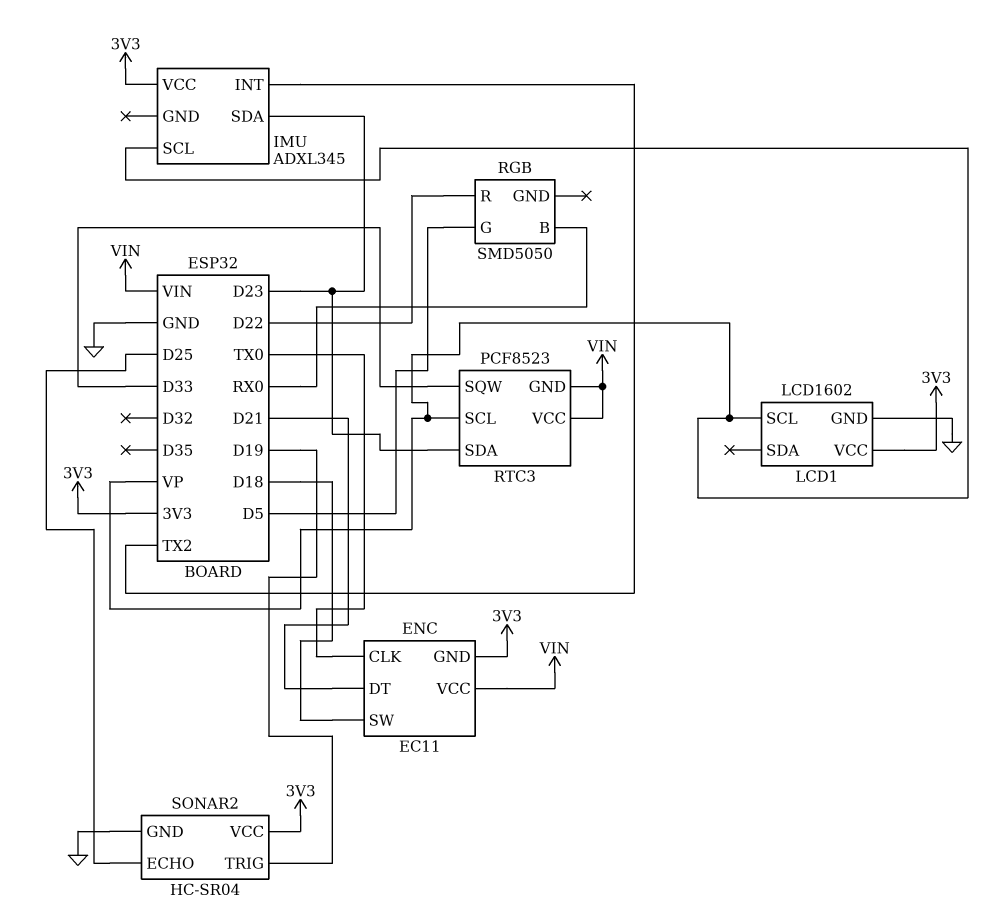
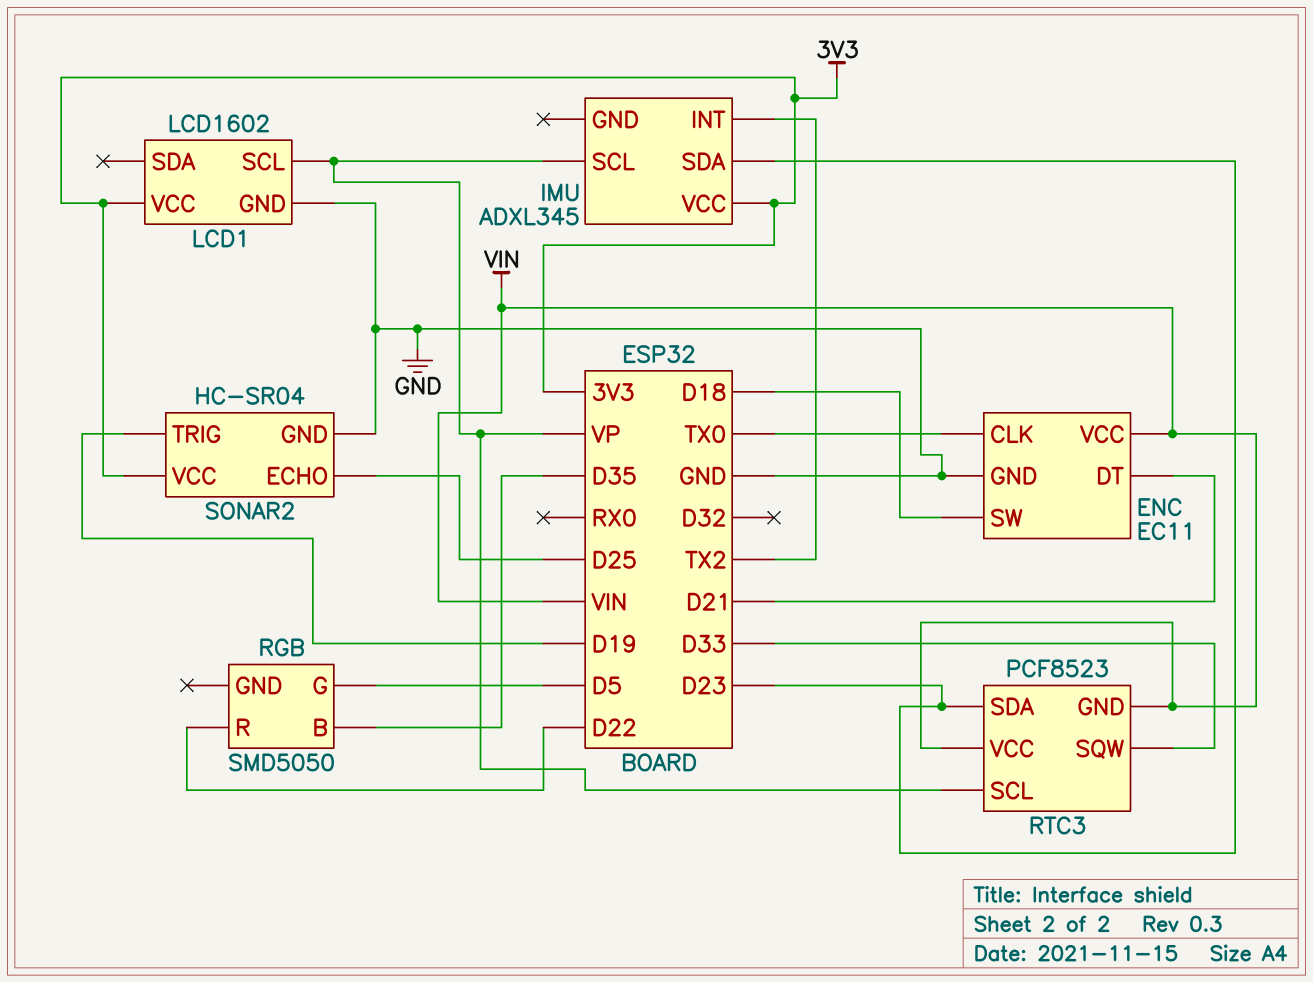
ENC pin GND: 3V3 -> GND
RGB pin B: RX0 -> D35

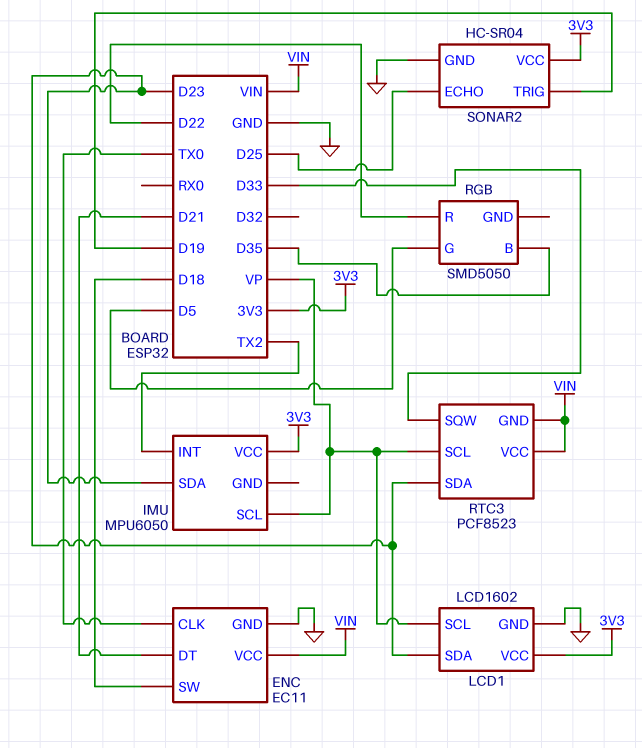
IMU: ADXL345 -> MPU6050
LCD1 pin SDA: none -> D23

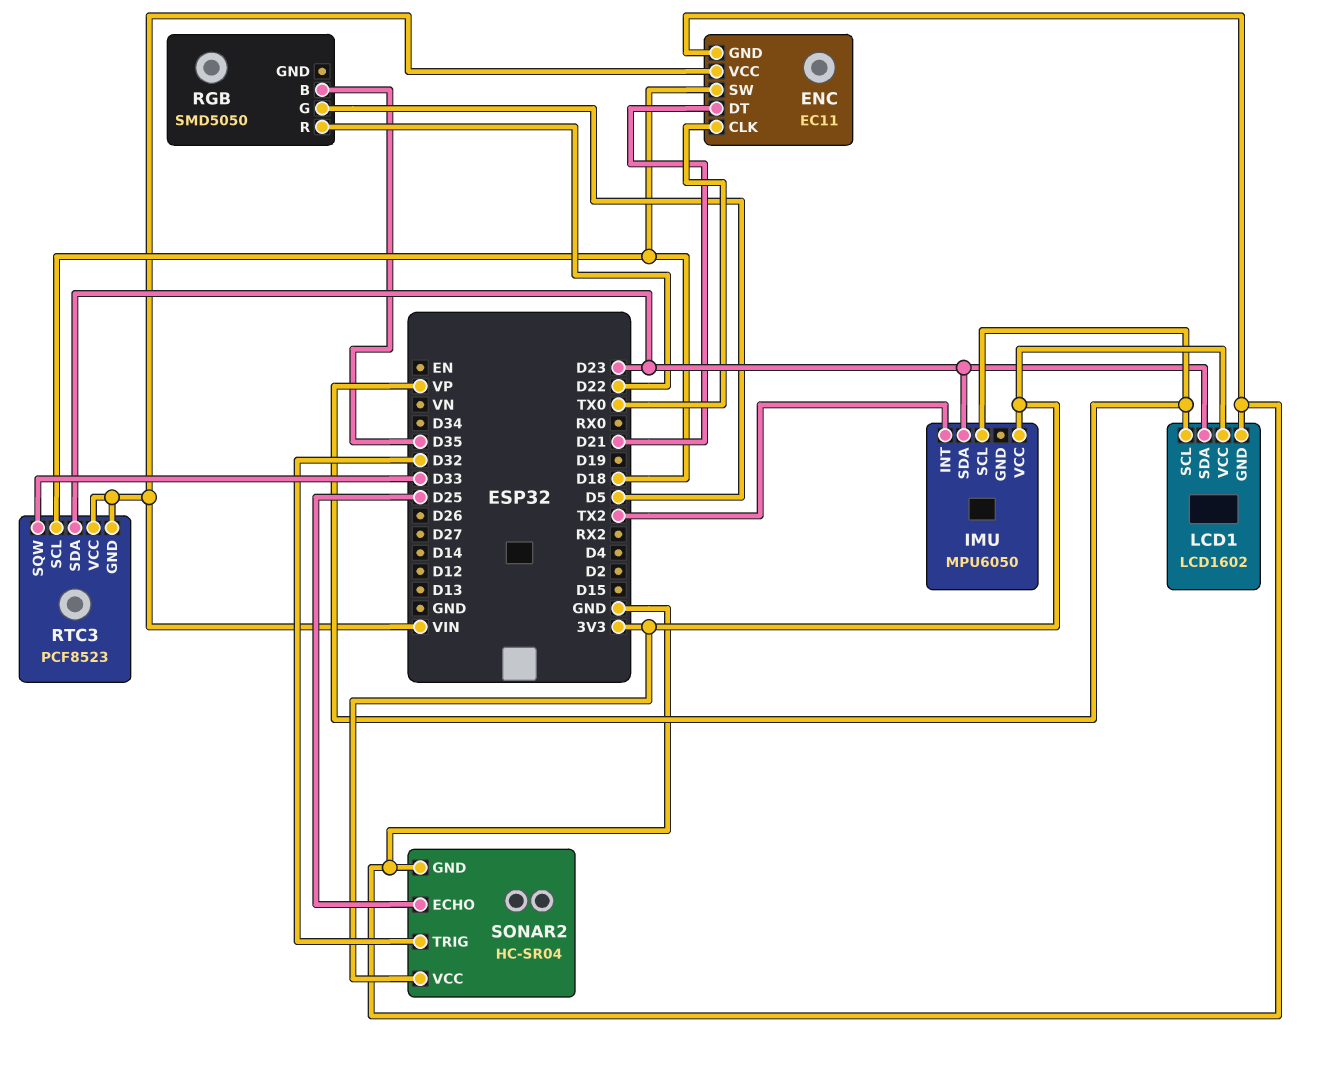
RTC3 pin SCL: VP -> D18
SONAR2 pin TRIG: D19 -> D32

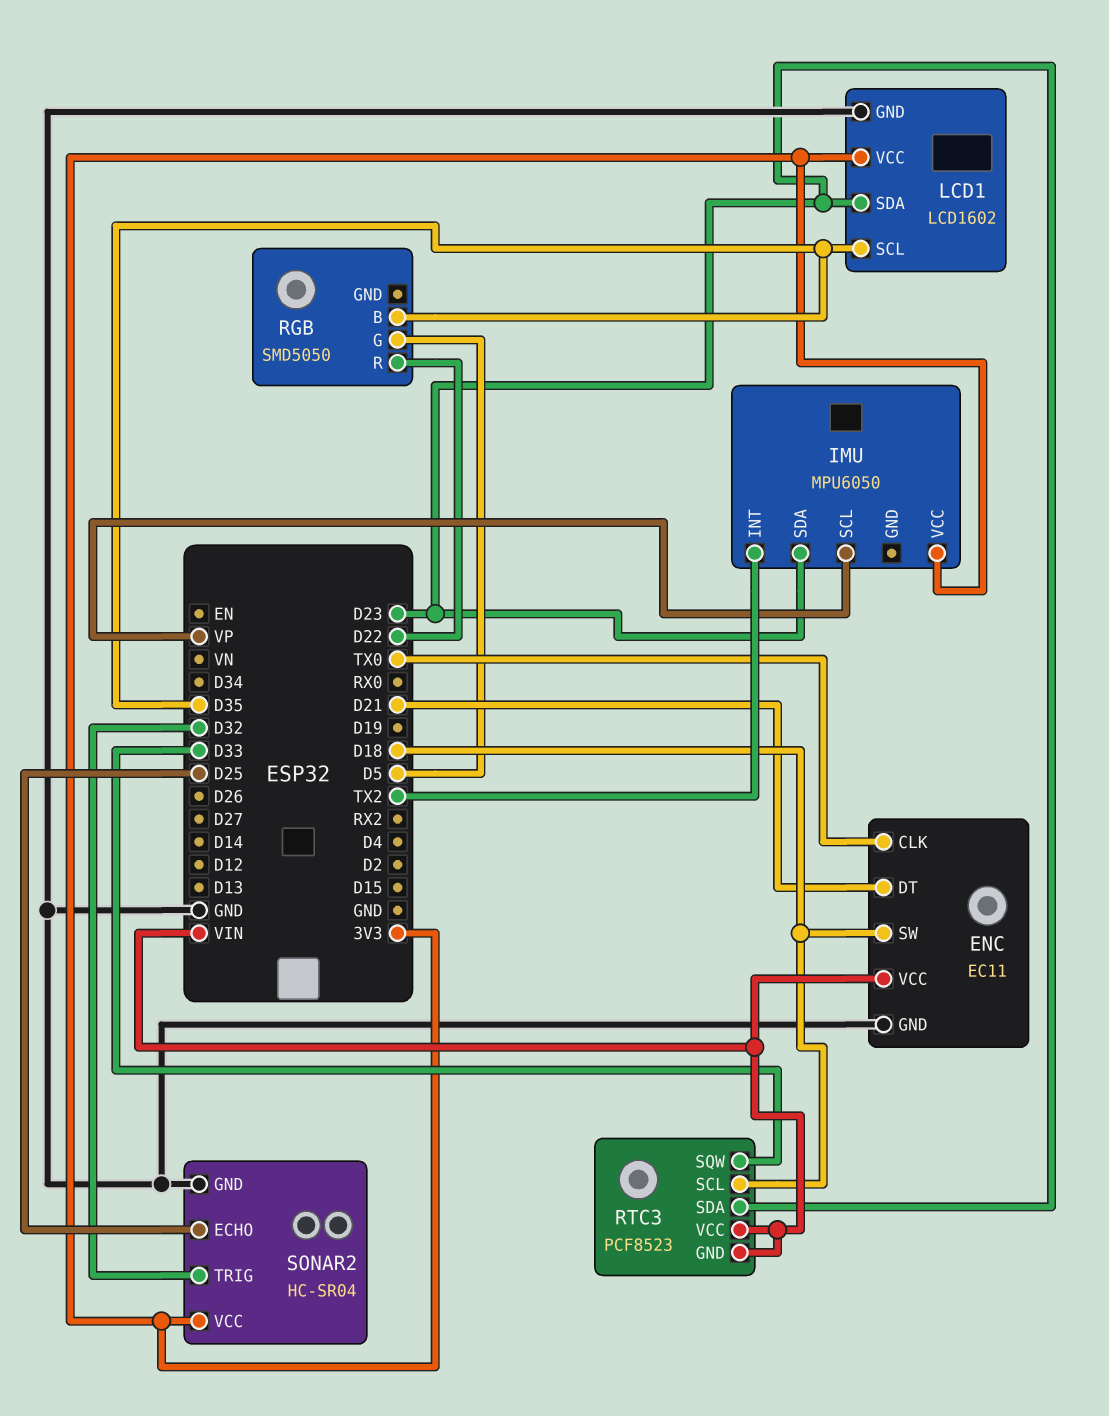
LCD1 pin SCL: VP -> D35

